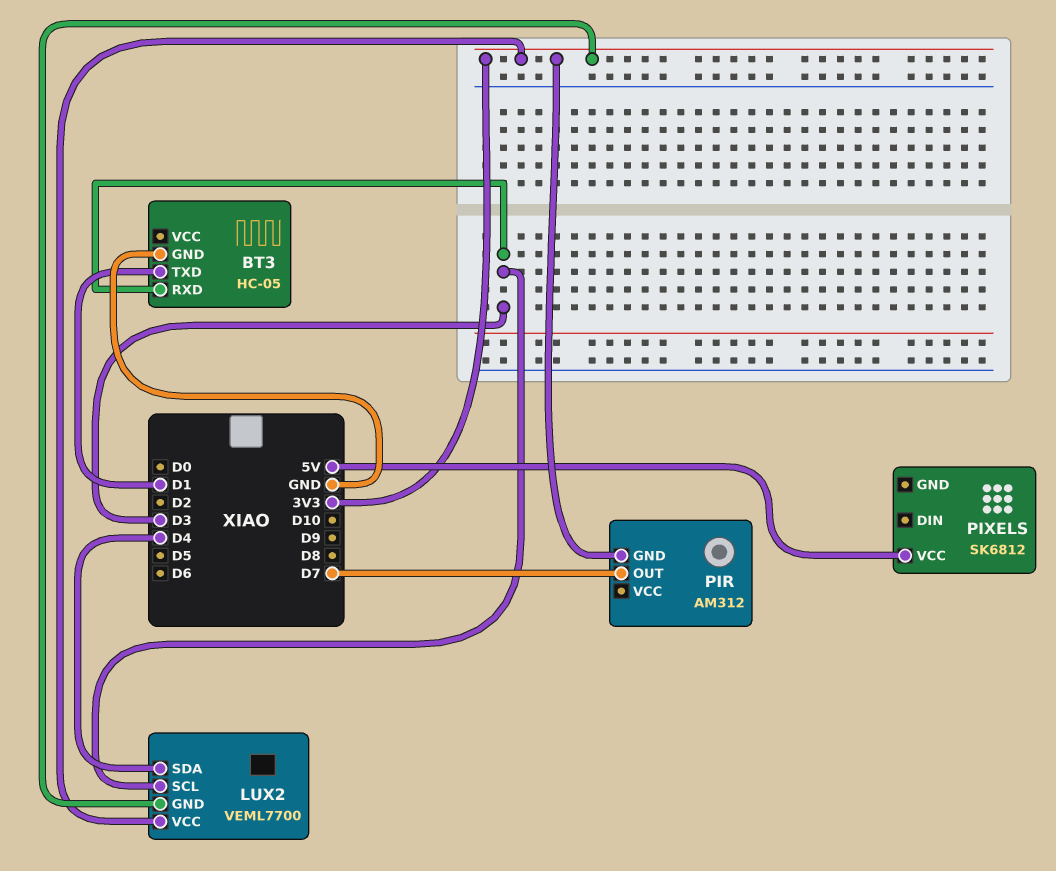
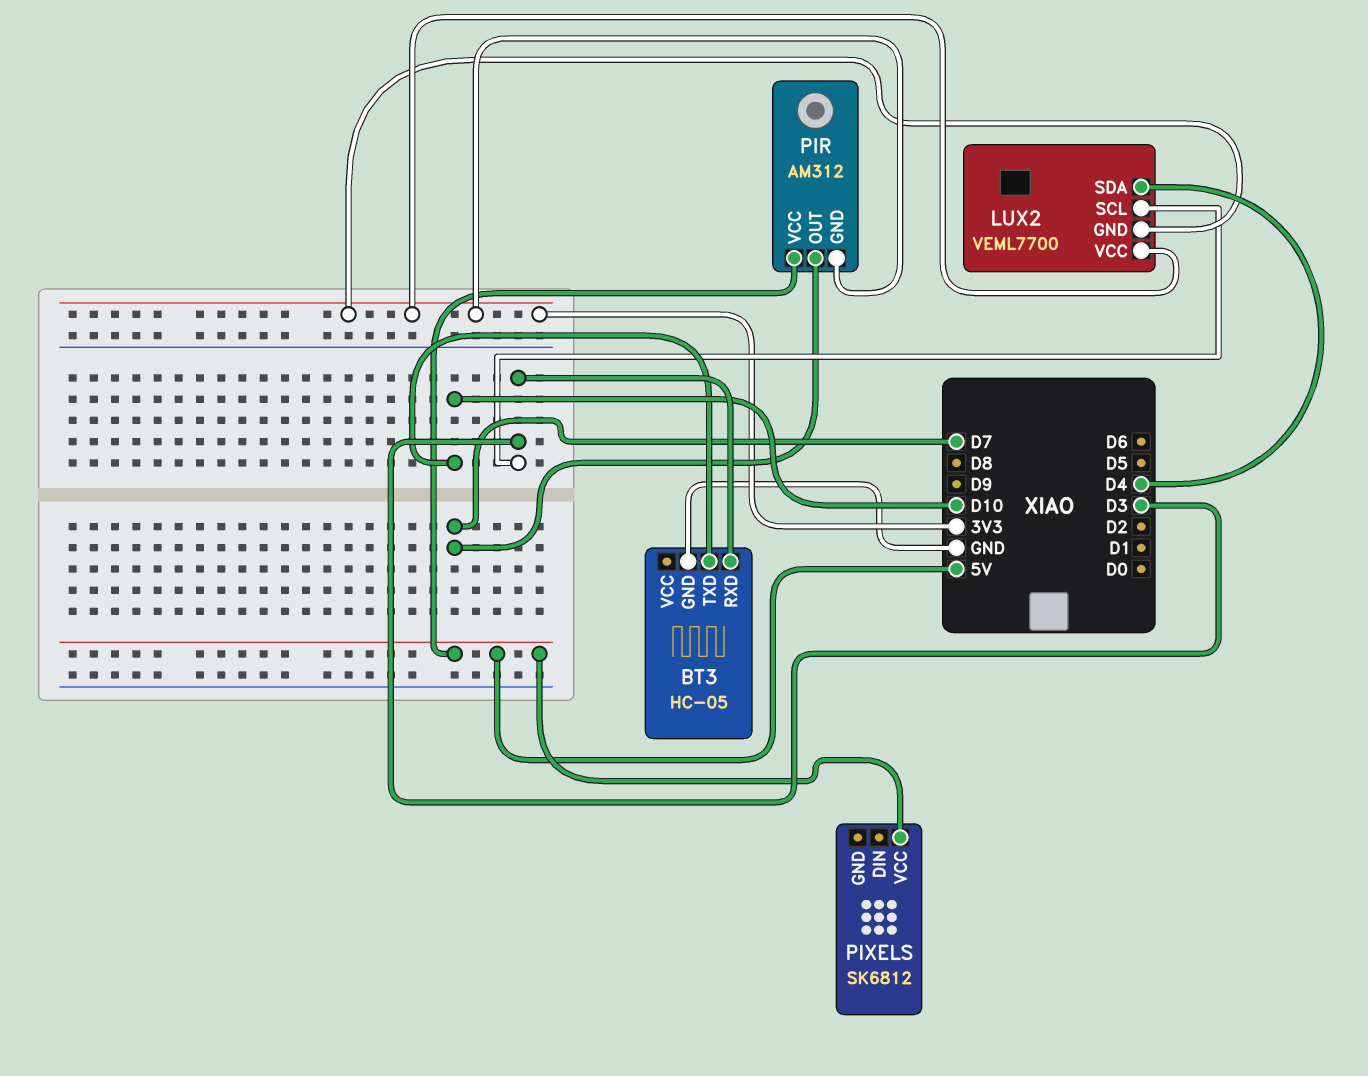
BT3 pin TXD: D1 -> D10
PIR pin VCC: none -> 5V

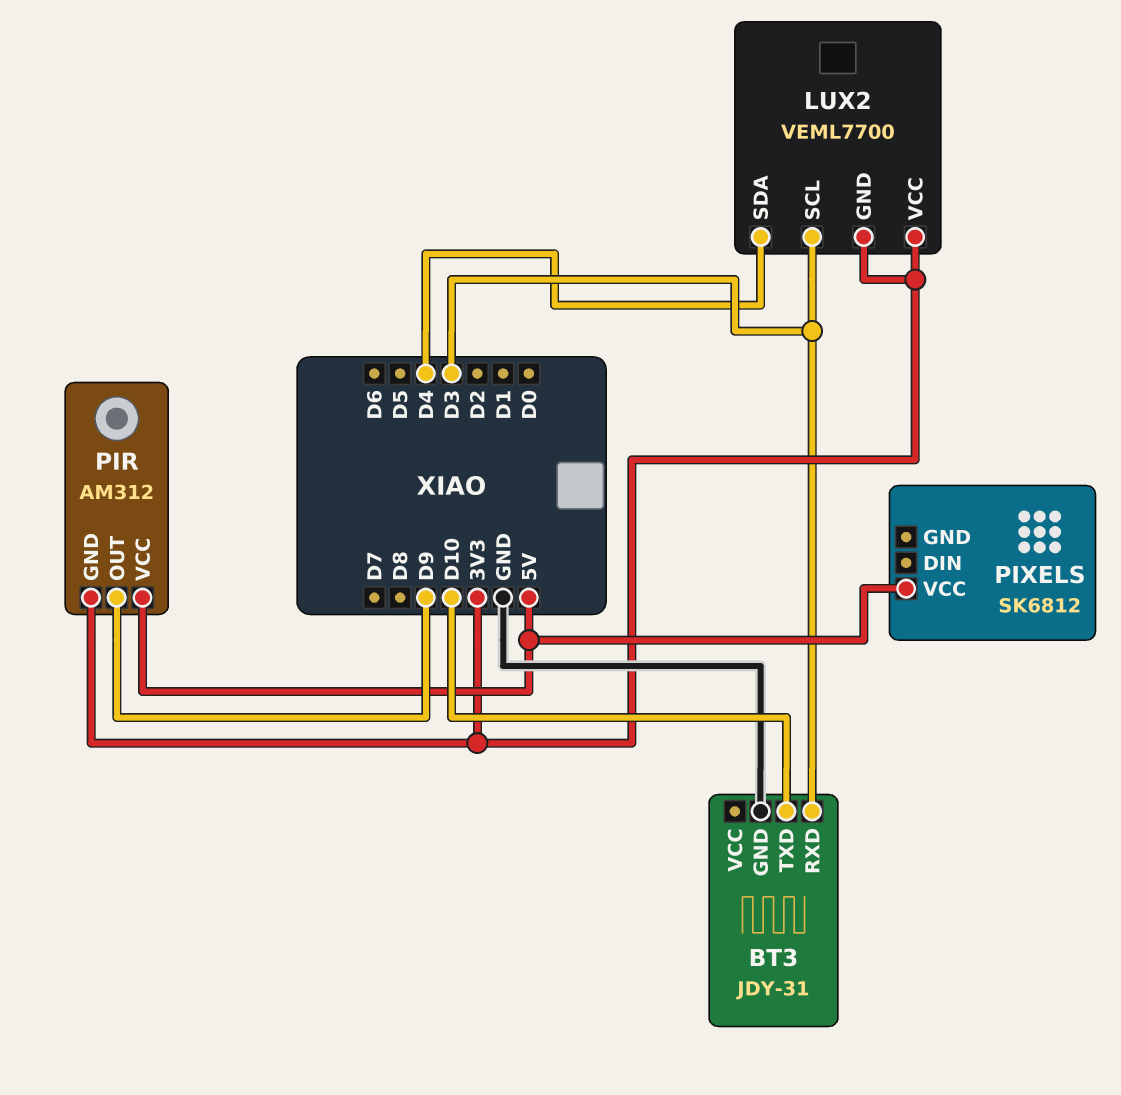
BT3: HC-05 -> JDY-31
PIR pin OUT: D7 -> D9

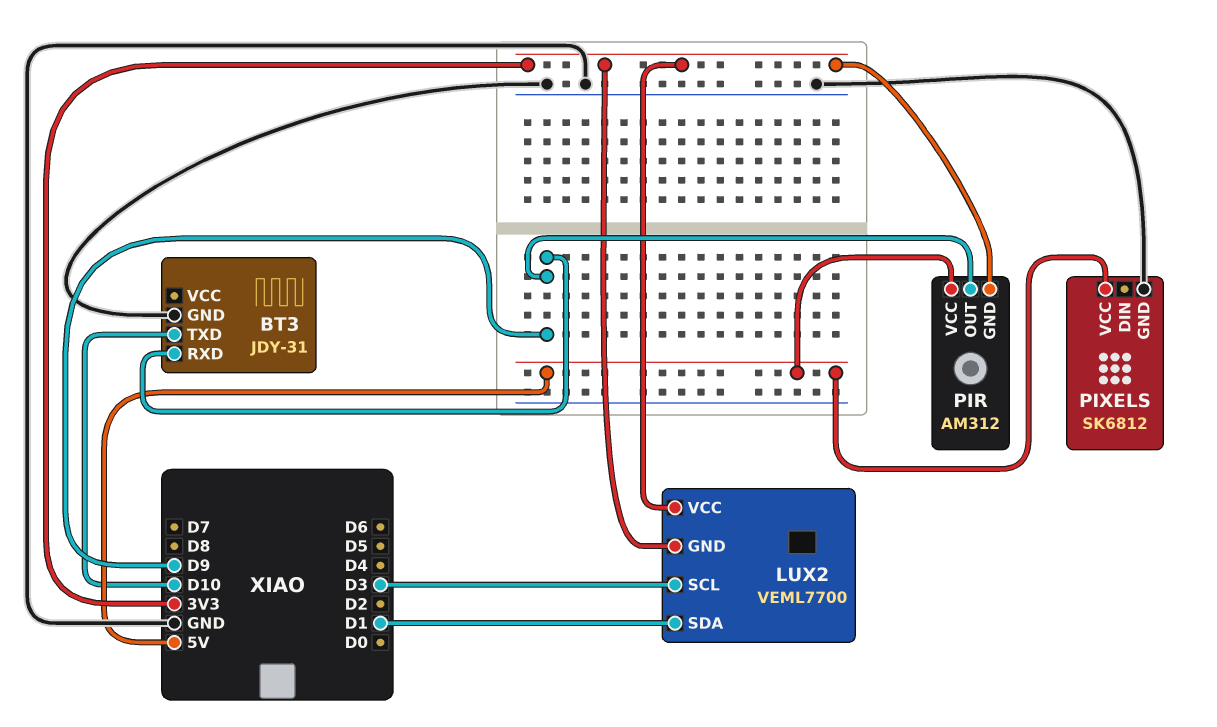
BT3 pin RXD: D3 -> D9
LUX2 pin SDA: D4 -> D1
PIXELS pin GND: none -> GND

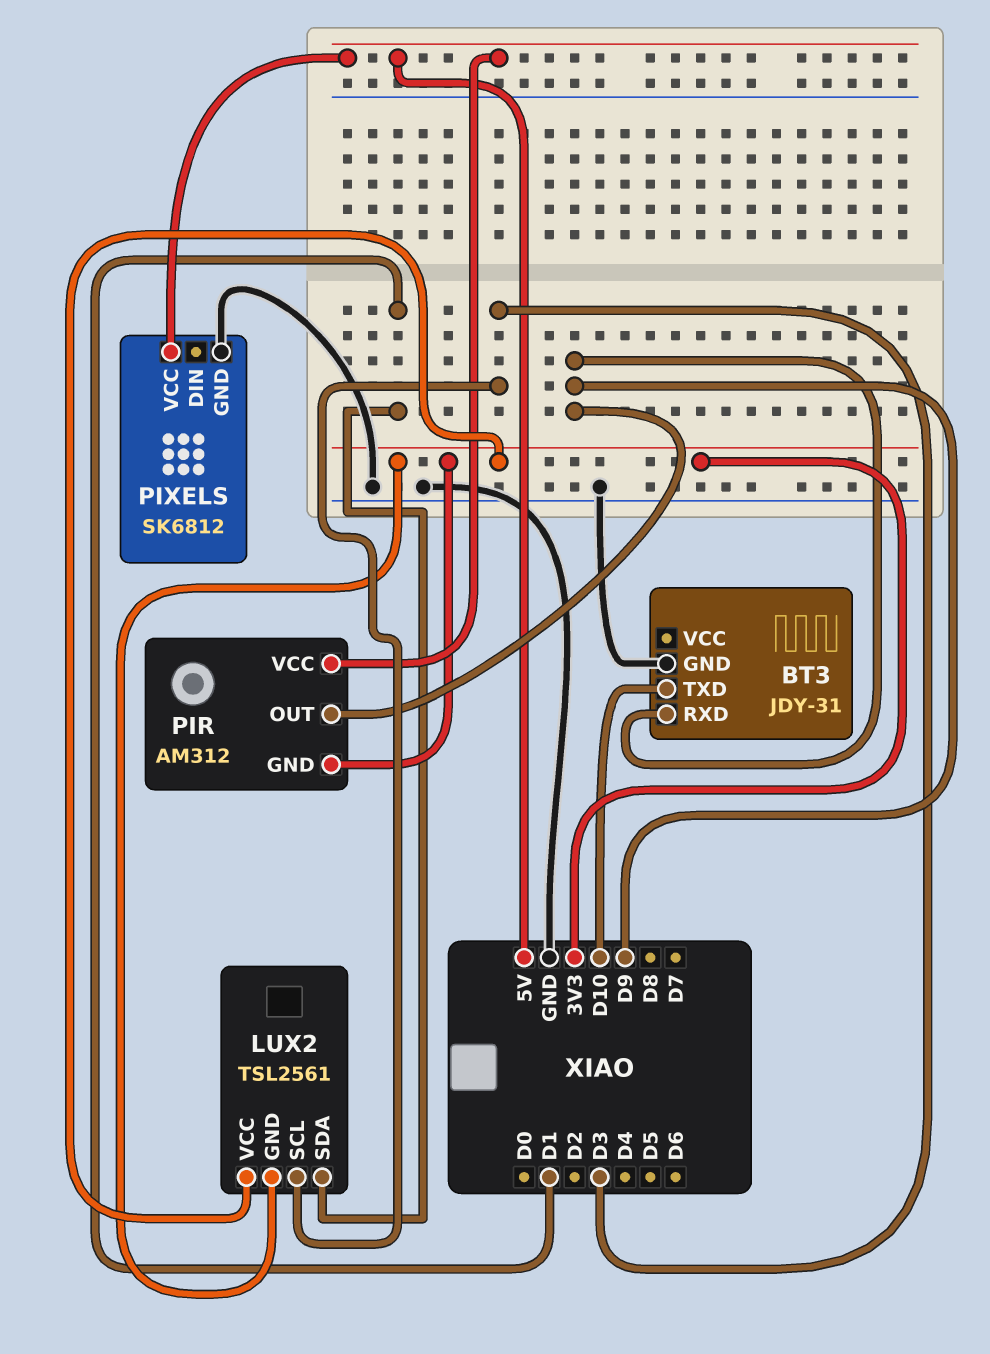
LUX2: VEML7700 -> TSL2561

